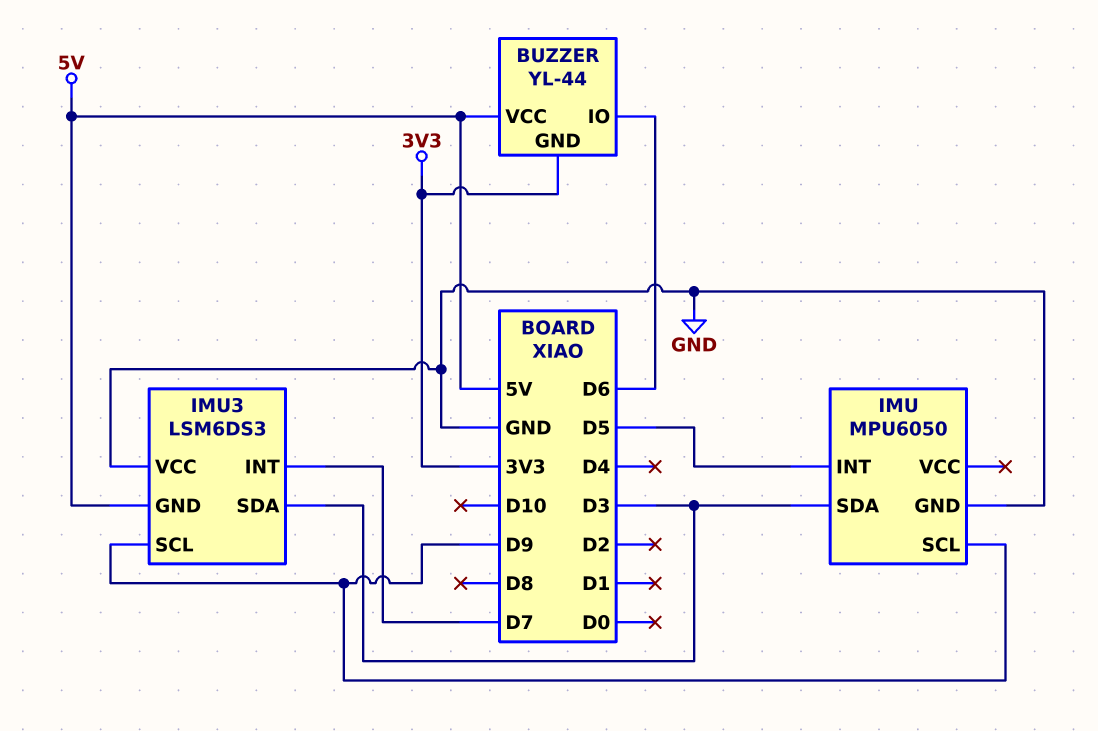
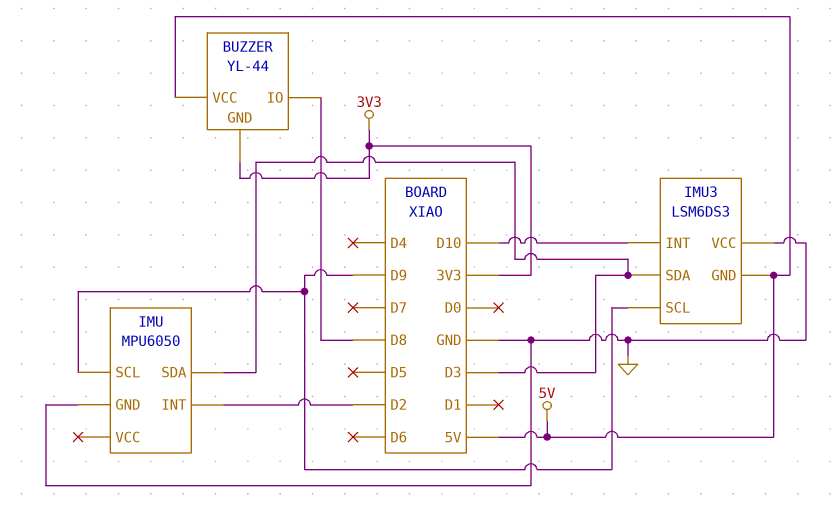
BUZZER pin IO: D6 -> D8
IMU pin INT: D5 -> D2
IMU3 pin INT: D7 -> D10

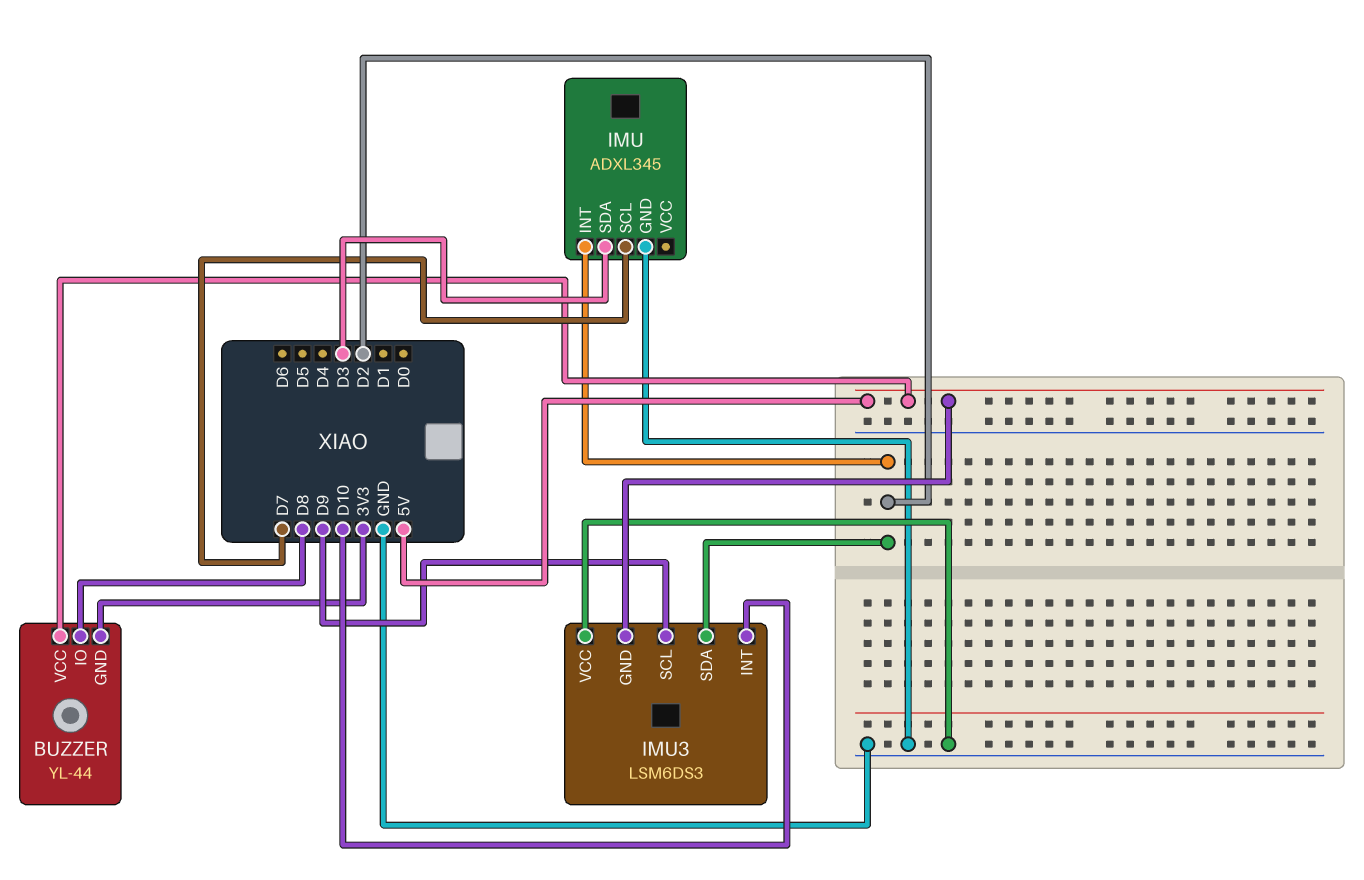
IMU: MPU6050 -> ADXL345
IMU pin SCL: D9 -> D7
IMU3 pin SDA: D3 -> D2

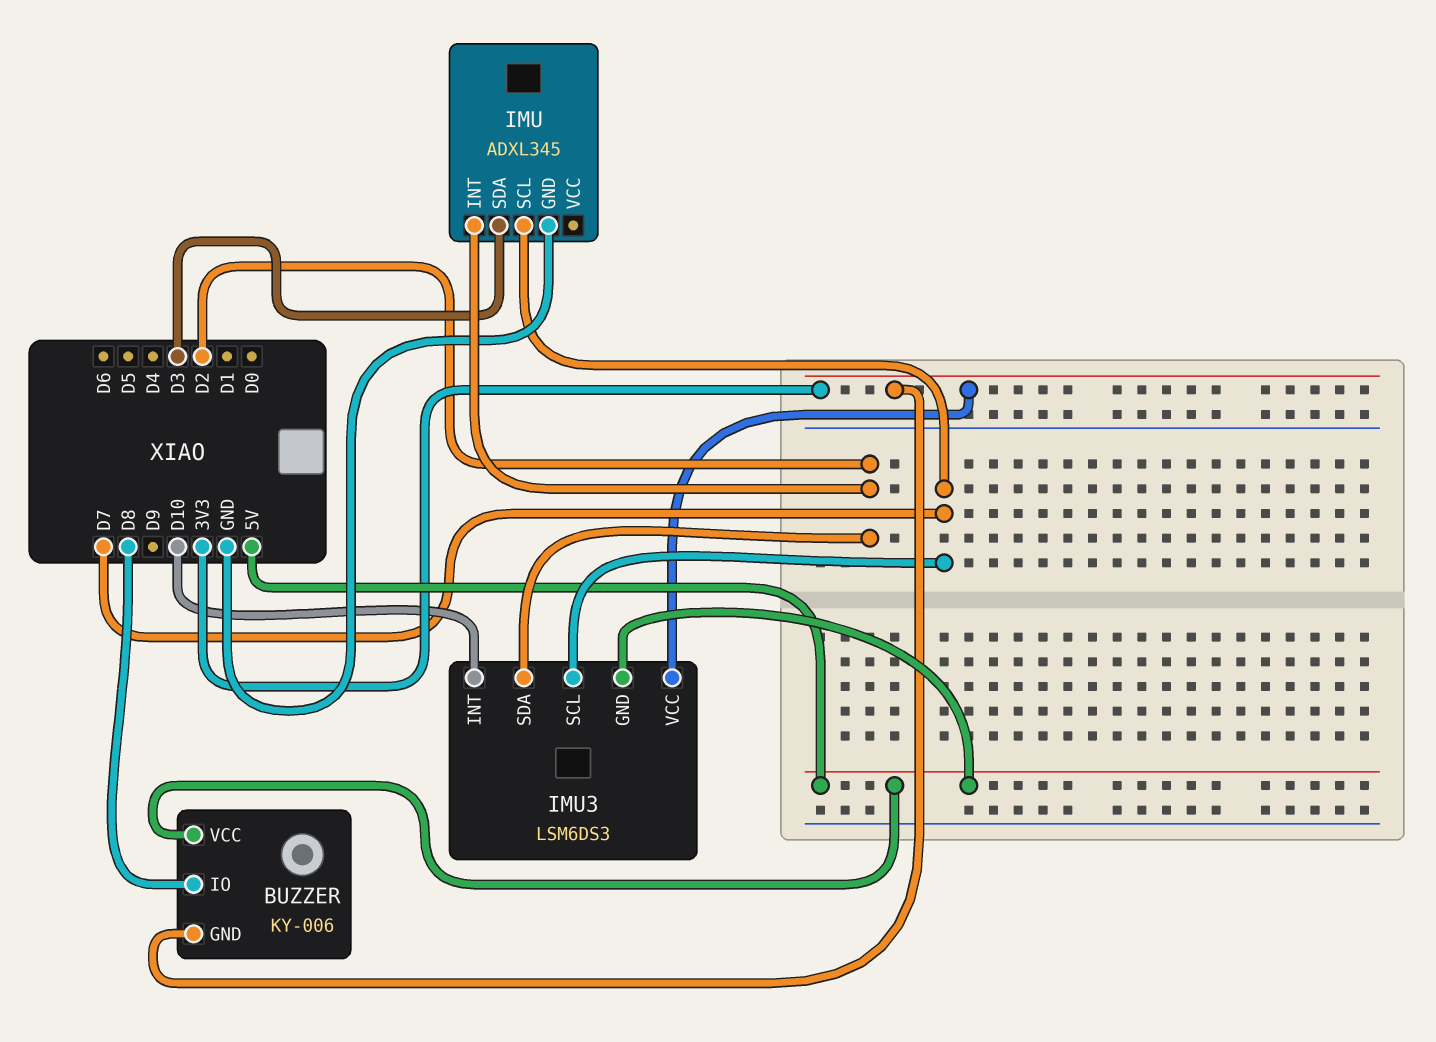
BUZZER: YL-44 -> KY-006
IMU3 pin SCL: D9 -> D7
IMU3 pin VCC: GND -> 3V3

